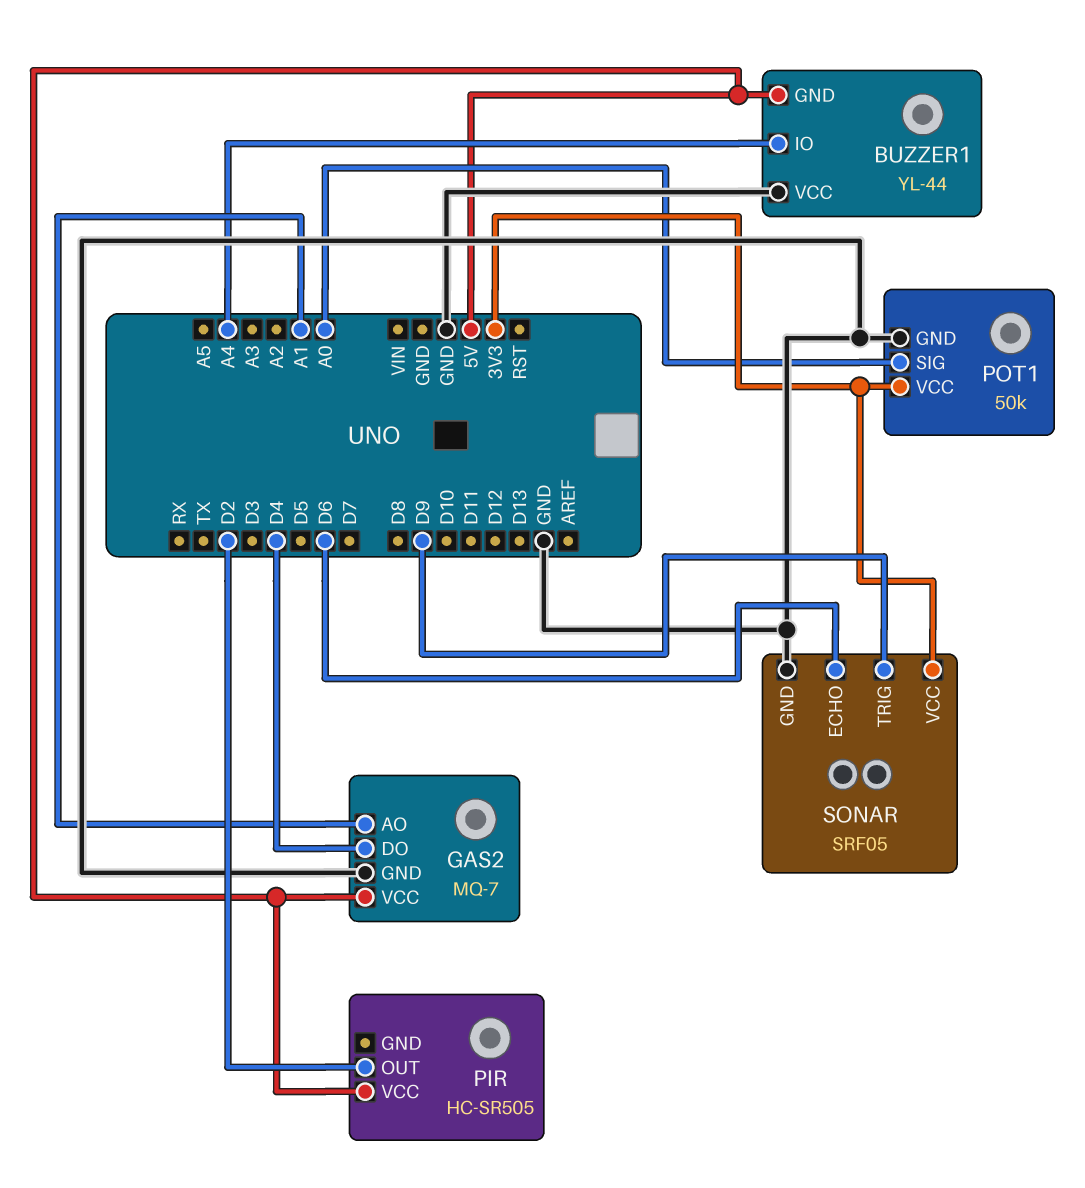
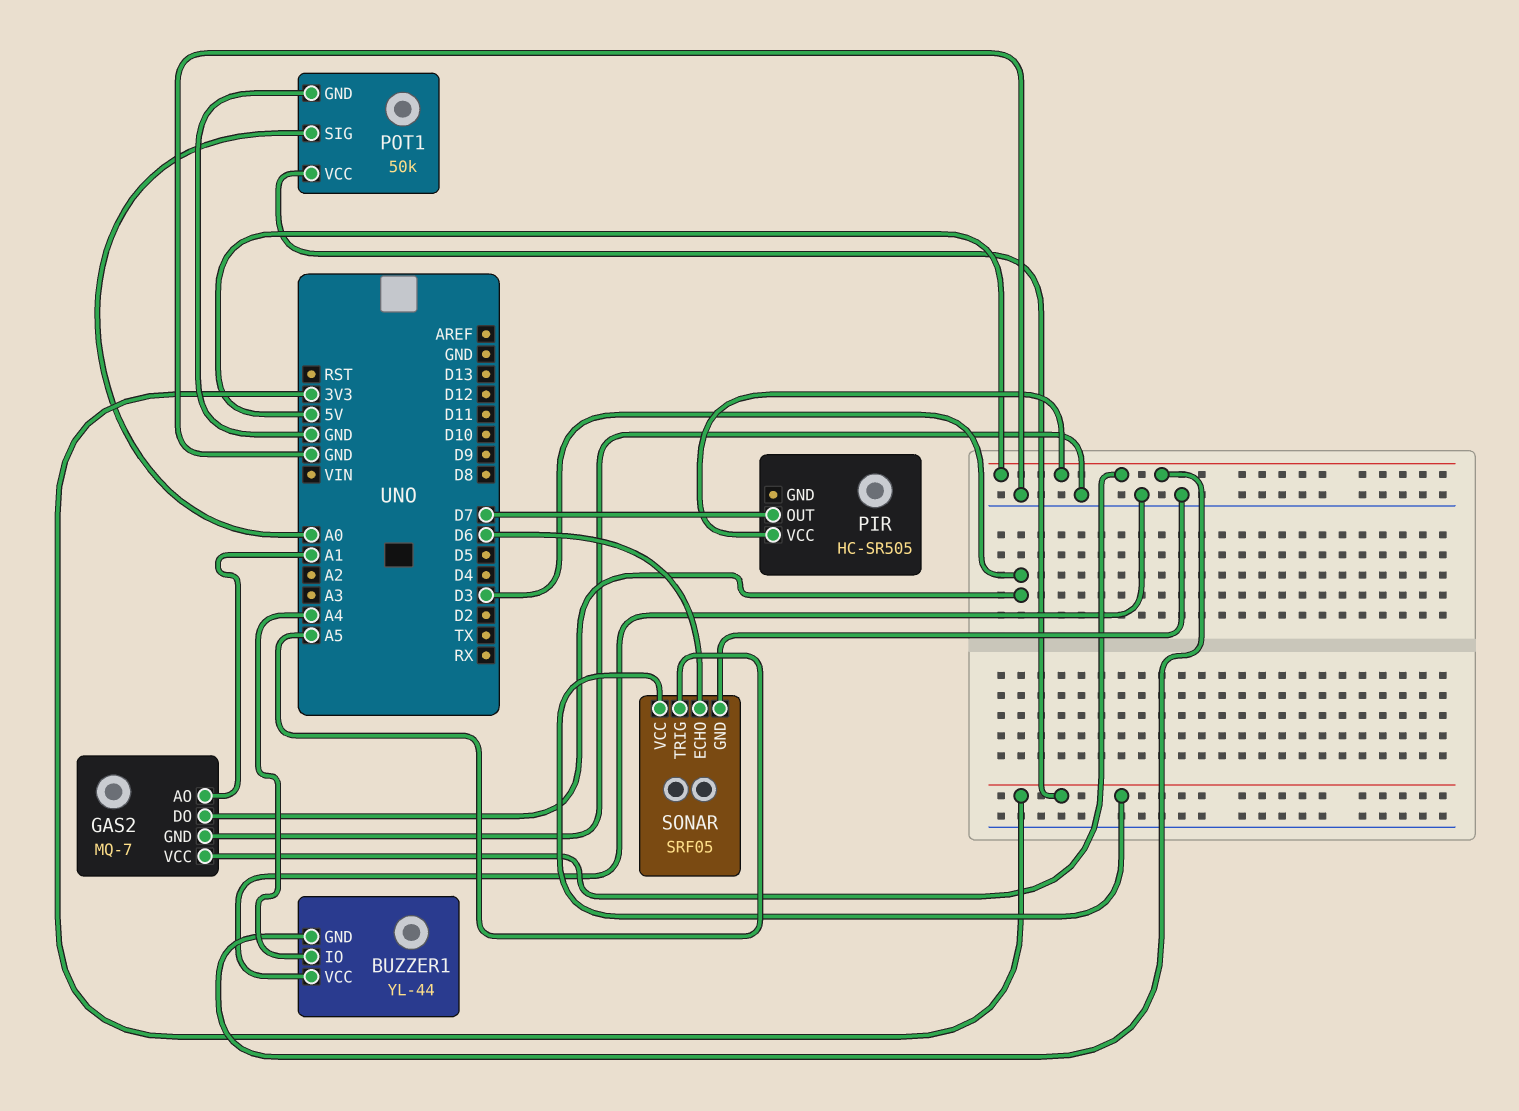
GAS2 pin DO: D4 -> D3
PIR pin OUT: D2 -> D7
SONAR pin TRIG: D9 -> A5

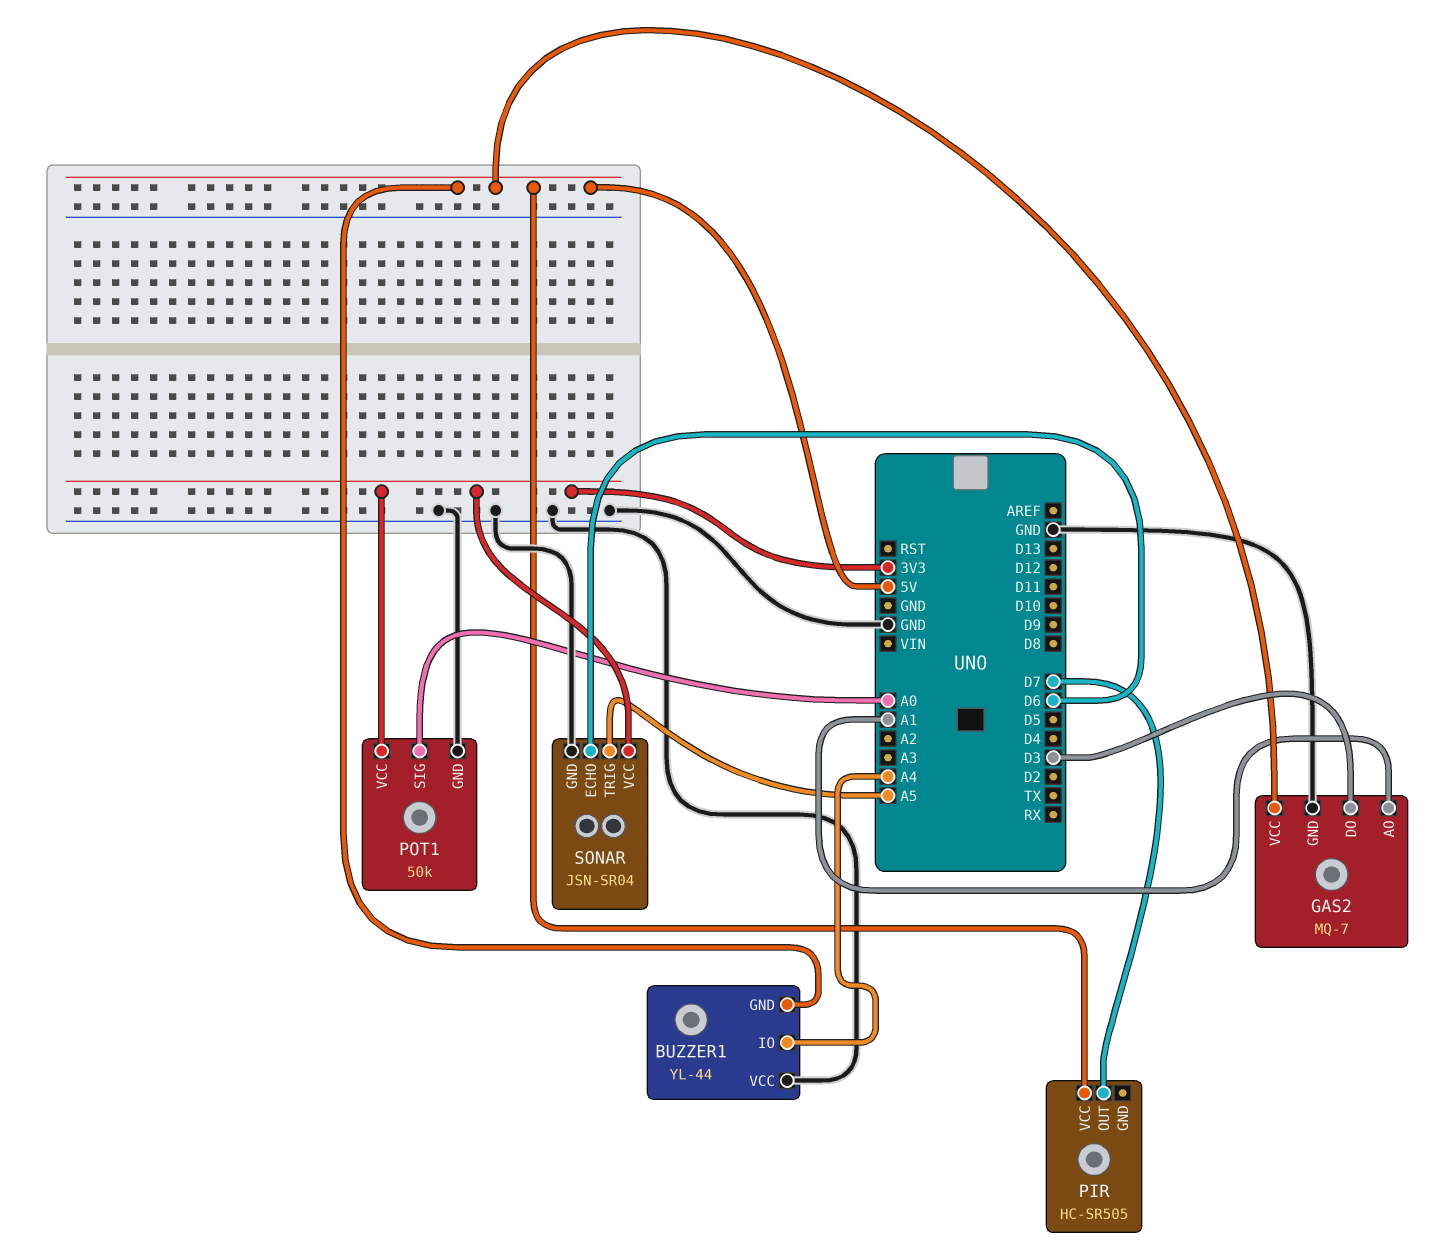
SONAR: SRF05 -> JSN-SR04

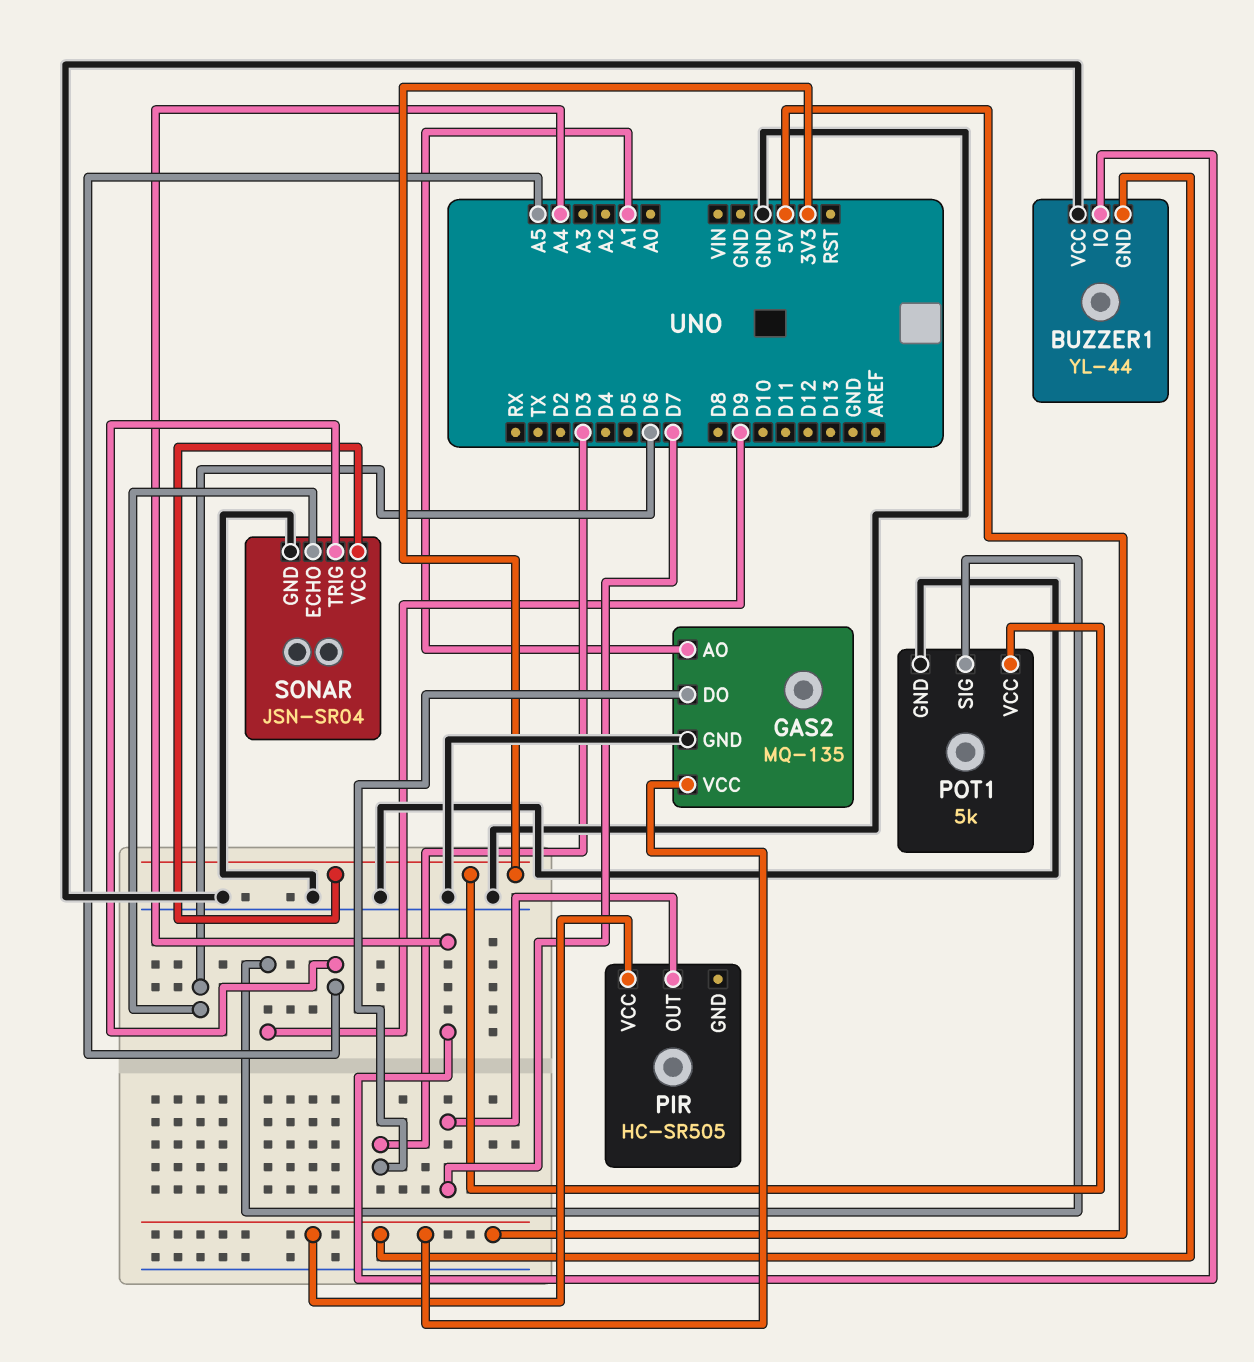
GAS2: MQ-7 -> MQ-135
POT1: 50k -> 5k
POT1 pin SIG: A0 -> D9

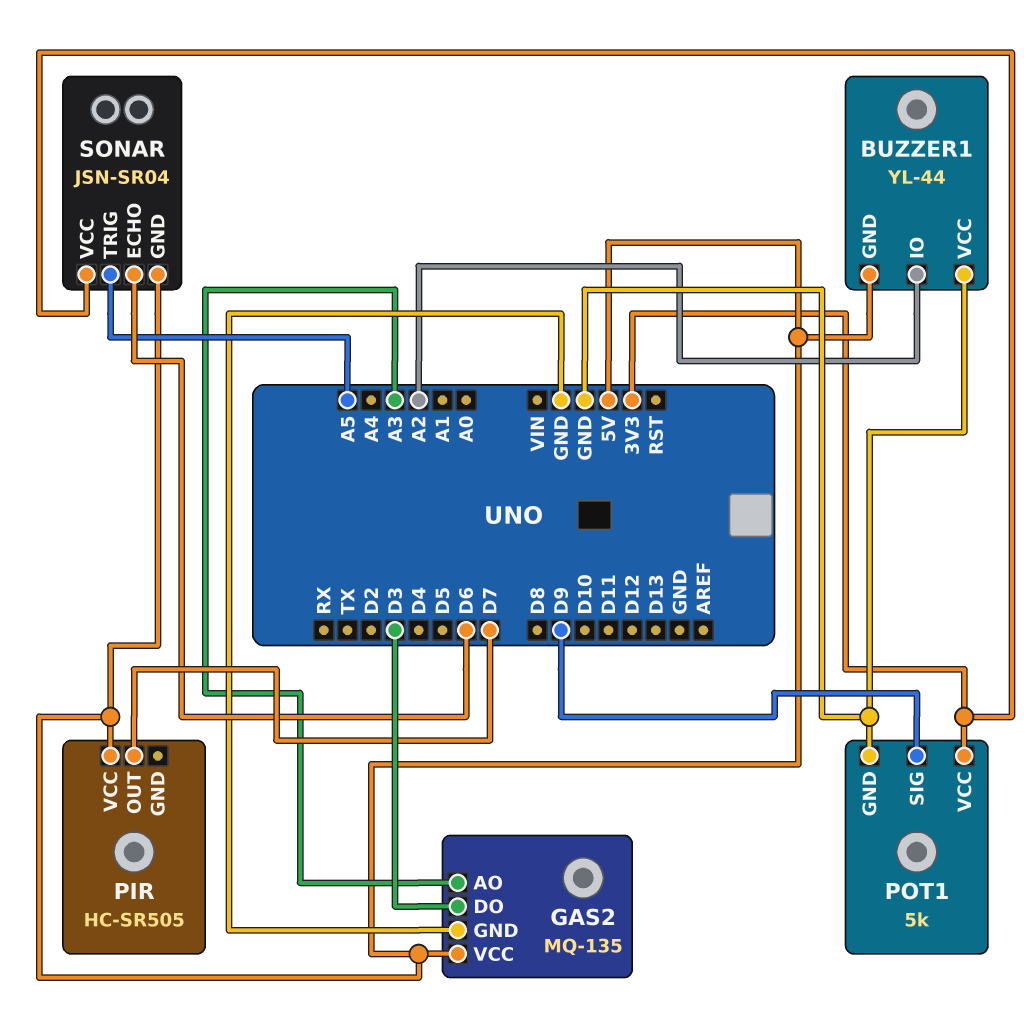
BUZZER1 pin IO: A4 -> A2
GAS2 pin AO: A1 -> A3
SONAR pin GND: GND -> 5V

